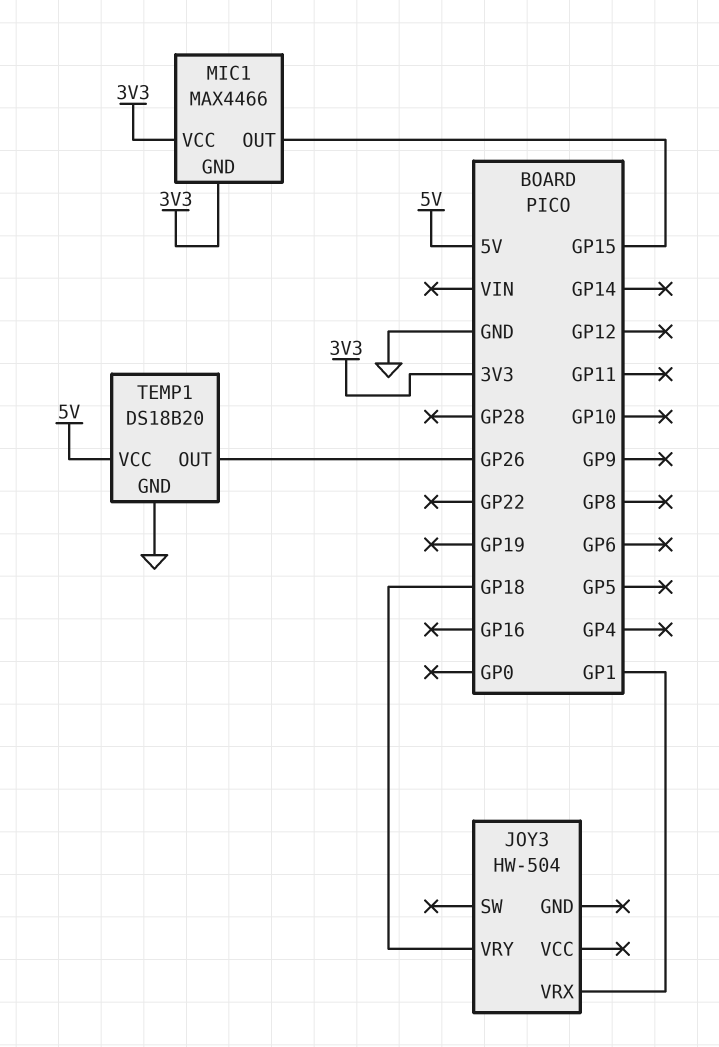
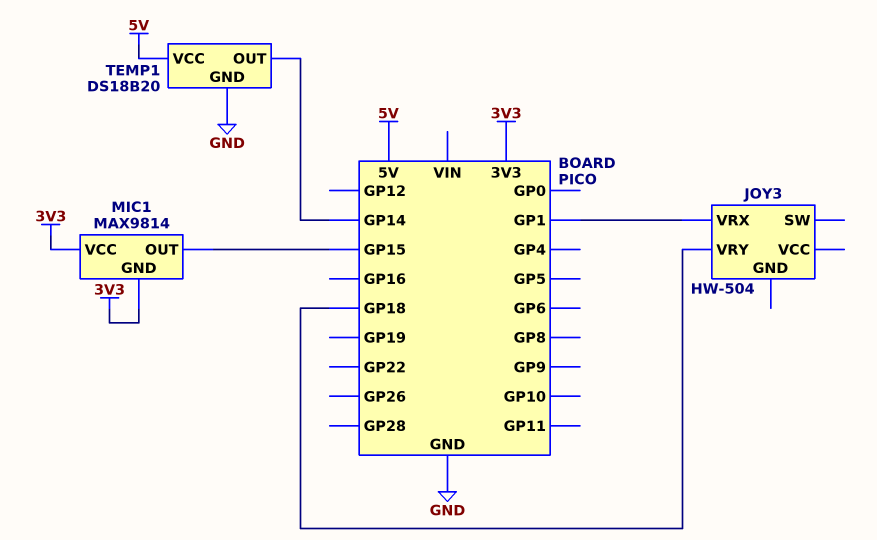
MIC1: MAX4466 -> MAX9814
TEMP1 pin OUT: GP26 -> GP14

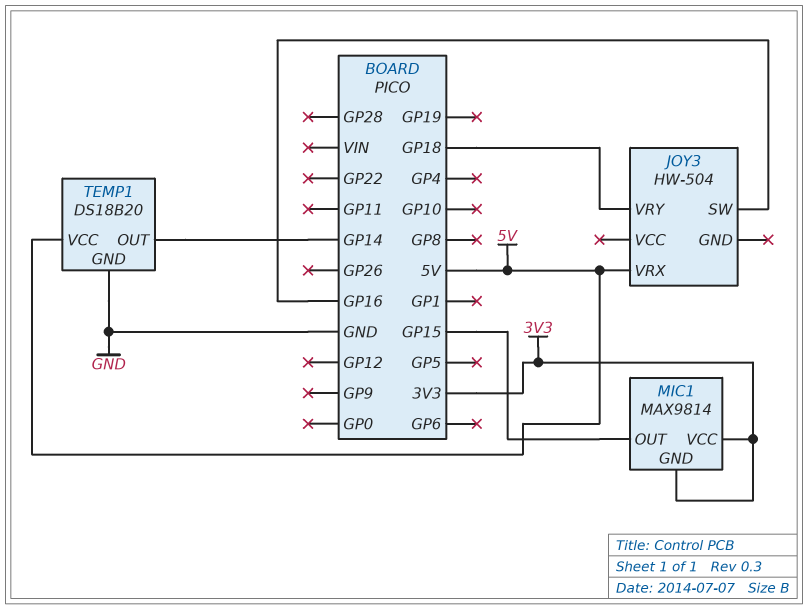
JOY3 pin SW: none -> GP16
JOY3 pin VRX: GP1 -> 5V

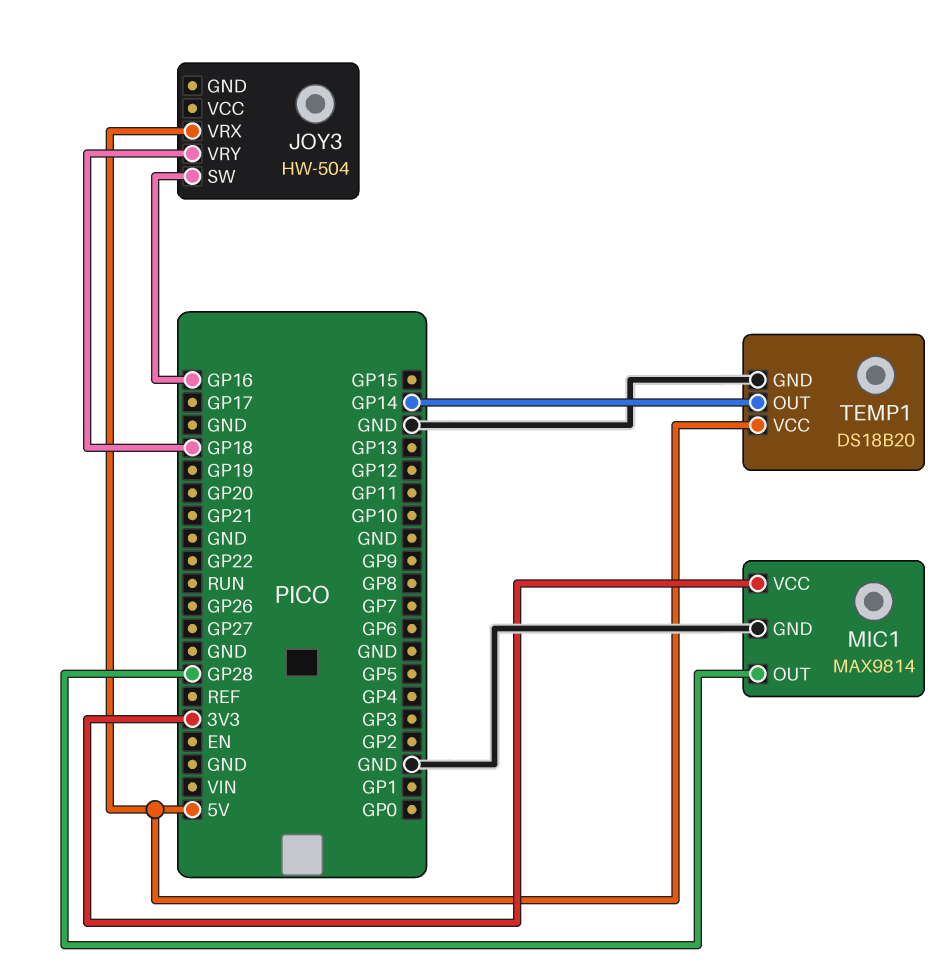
MIC1 pin GND: 3V3 -> GND
MIC1 pin OUT: GP15 -> GP28

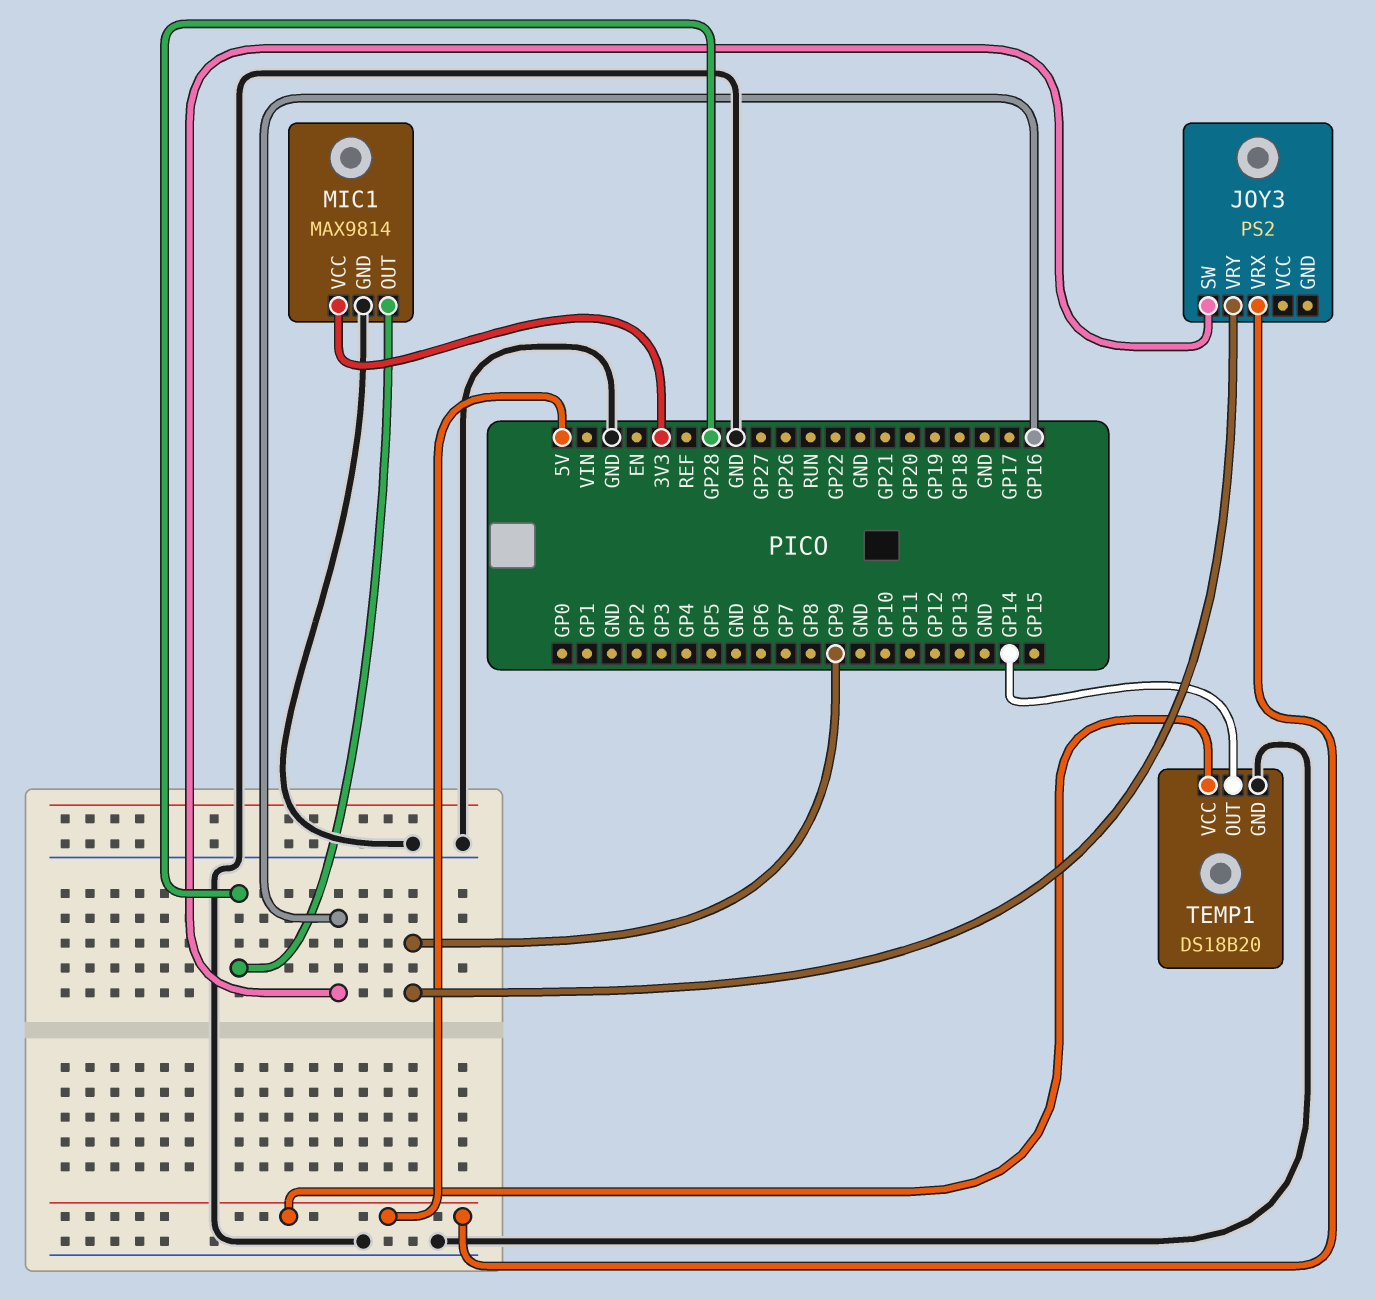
JOY3: HW-504 -> PS2
JOY3 pin VRY: GP18 -> GP9

